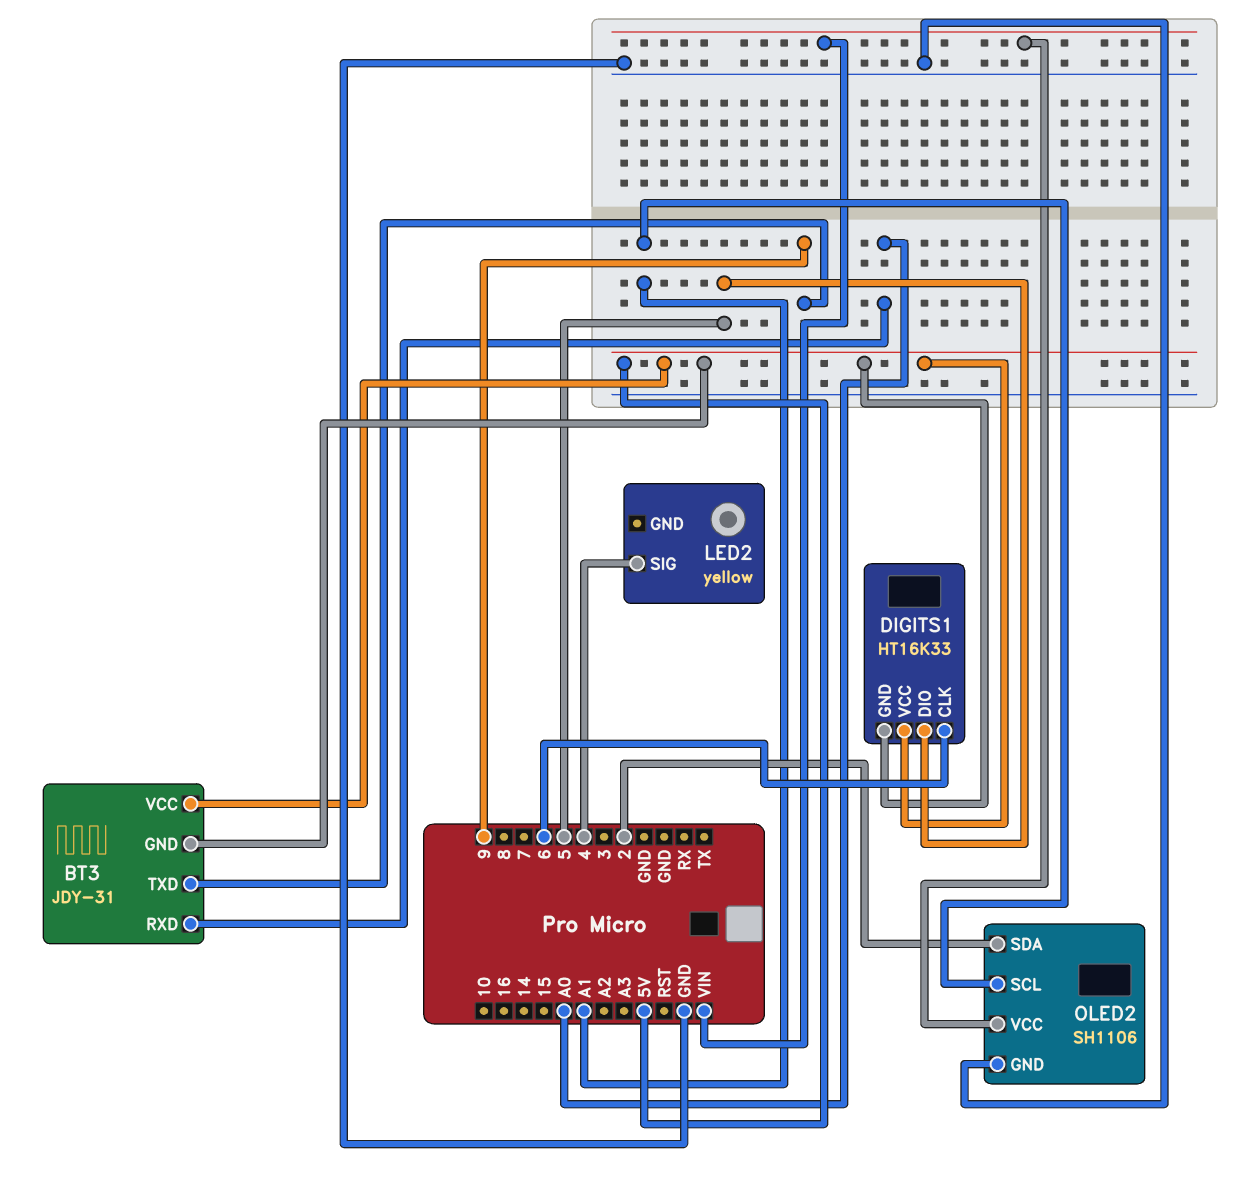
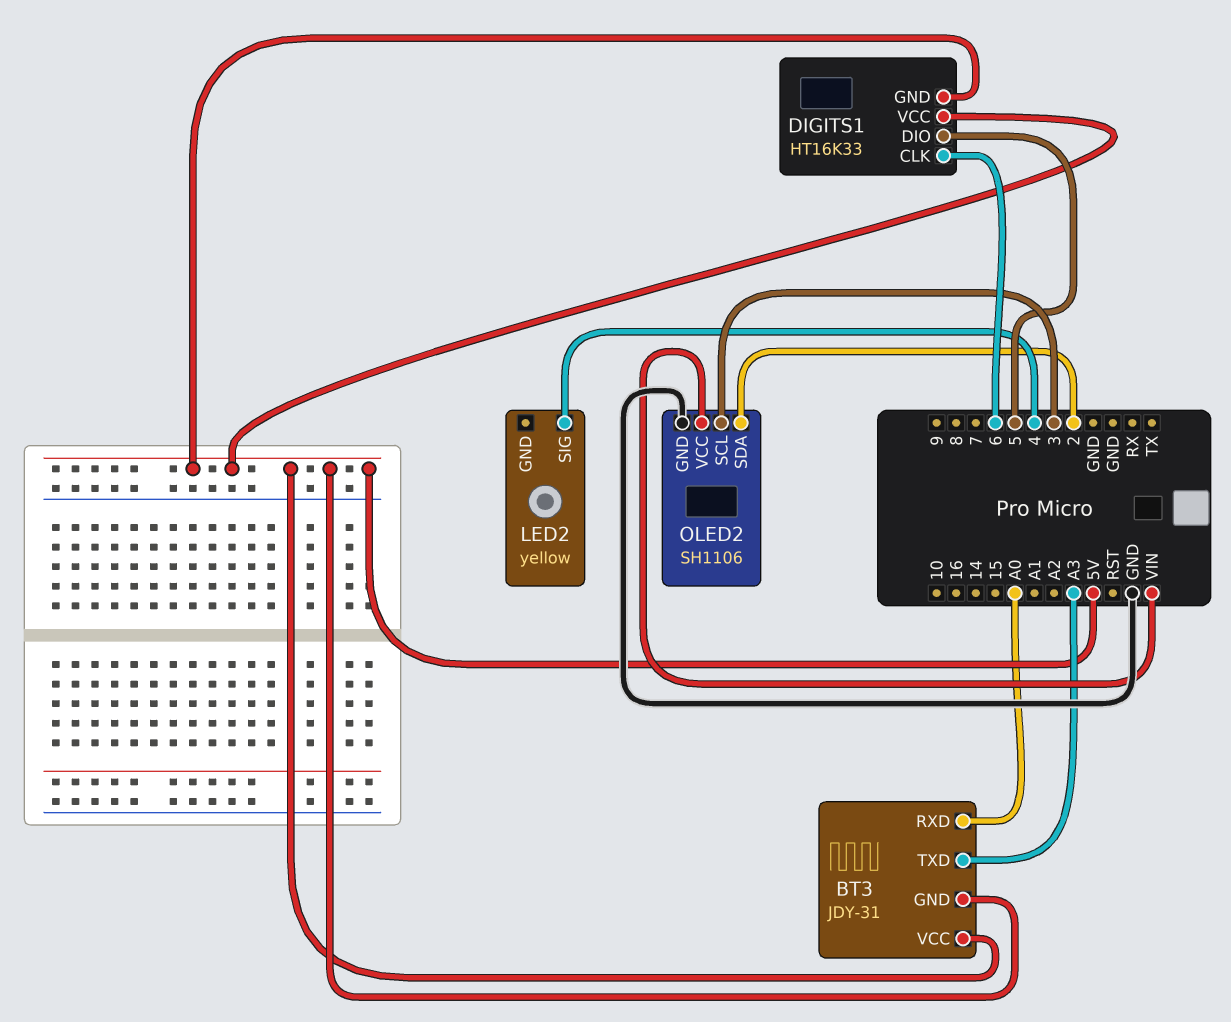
BT3 pin TXD: 9 -> A3
OLED2 pin SCL: A1 -> 3

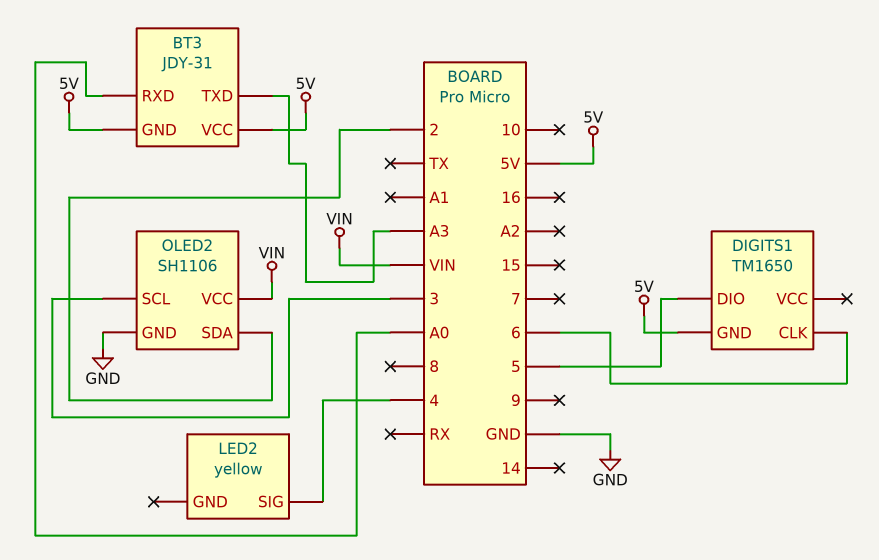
DIGITS1: HT16K33 -> TM1650
DIGITS1 pin VCC: 5V -> none

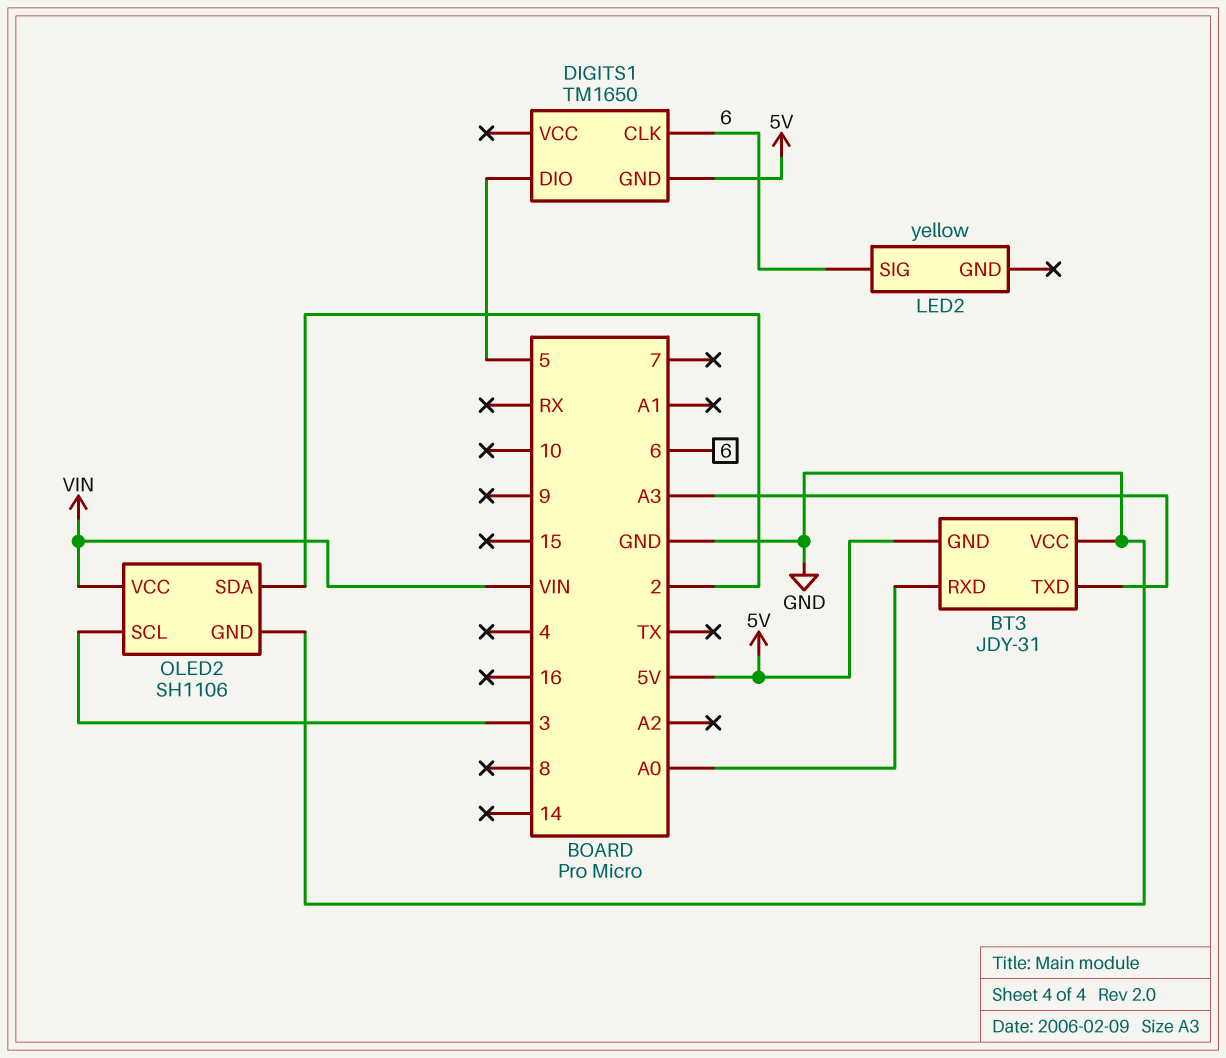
BT3 pin VCC: 5V -> GND
LED2 pin SIG: 4 -> 6

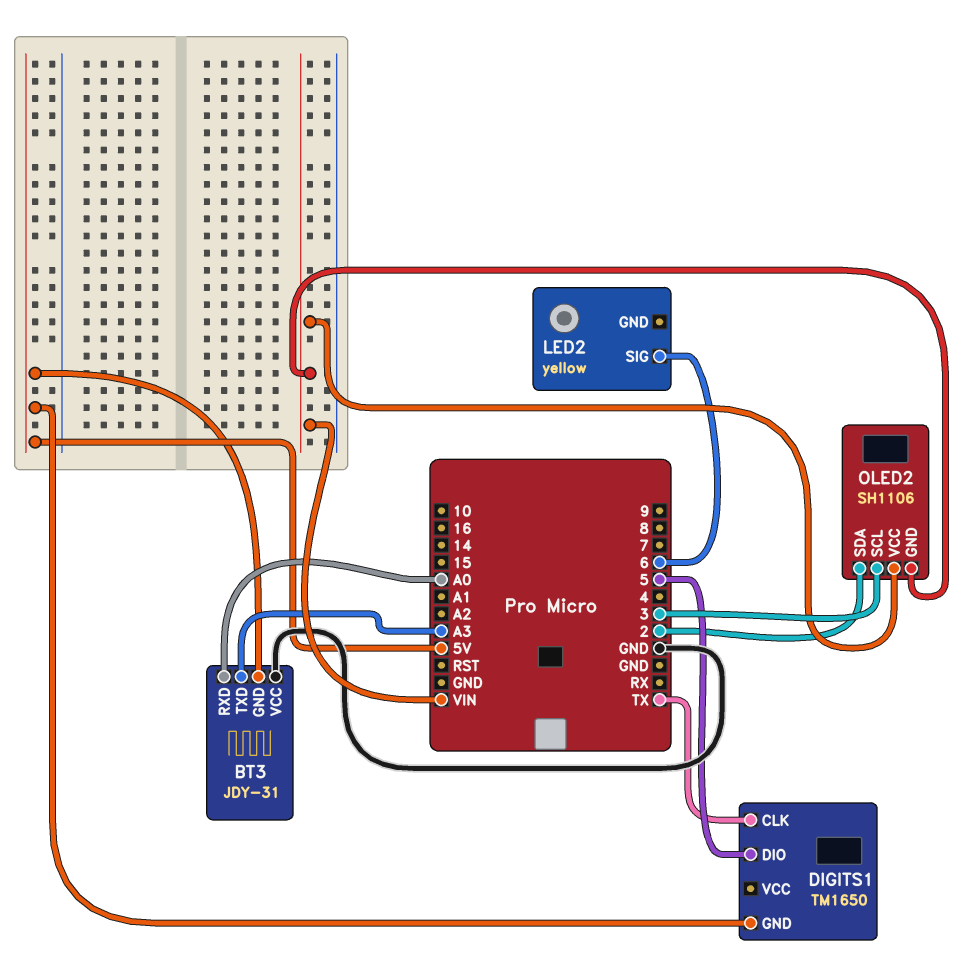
DIGITS1 pin CLK: 6 -> TX
OLED2 pin GND: GND -> VIN

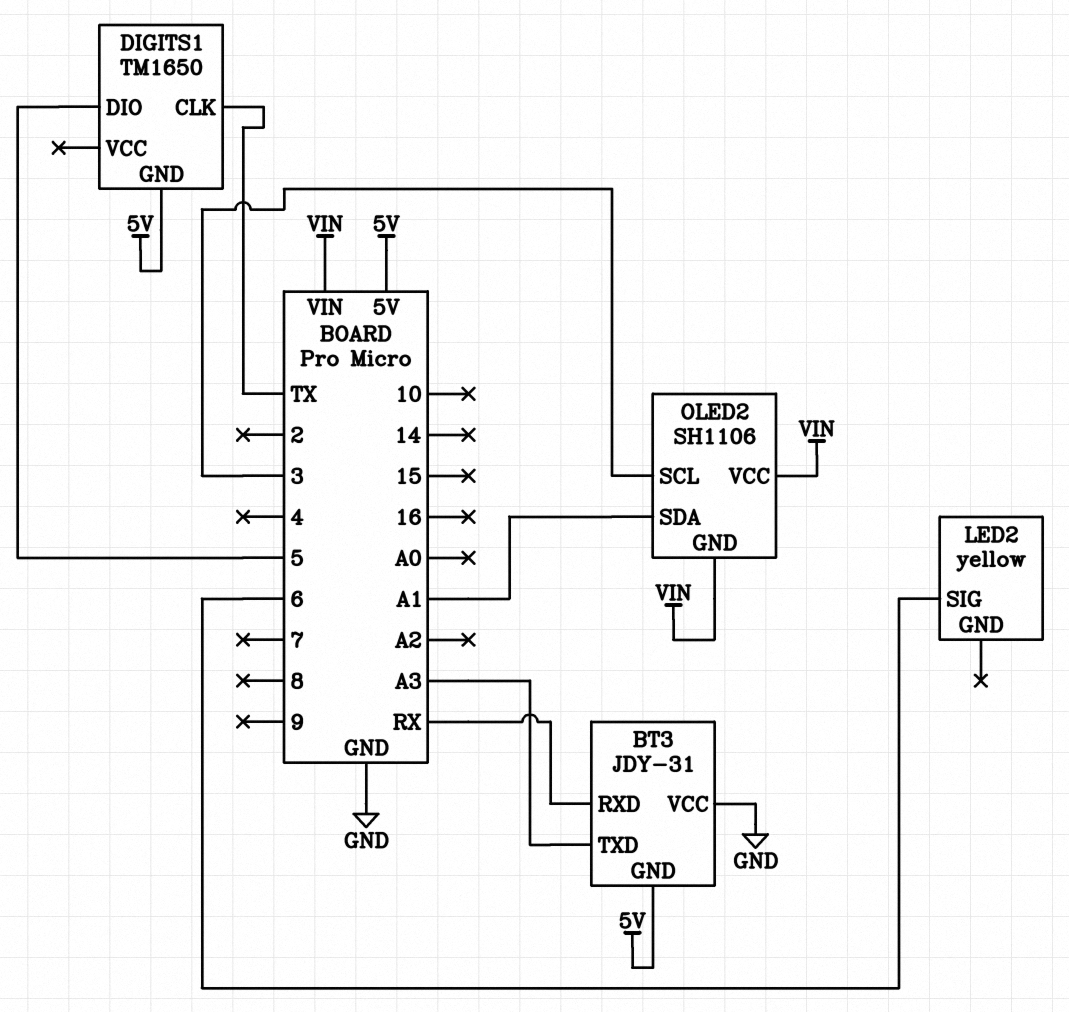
BT3 pin RXD: A0 -> RX
OLED2 pin SDA: 2 -> A1

